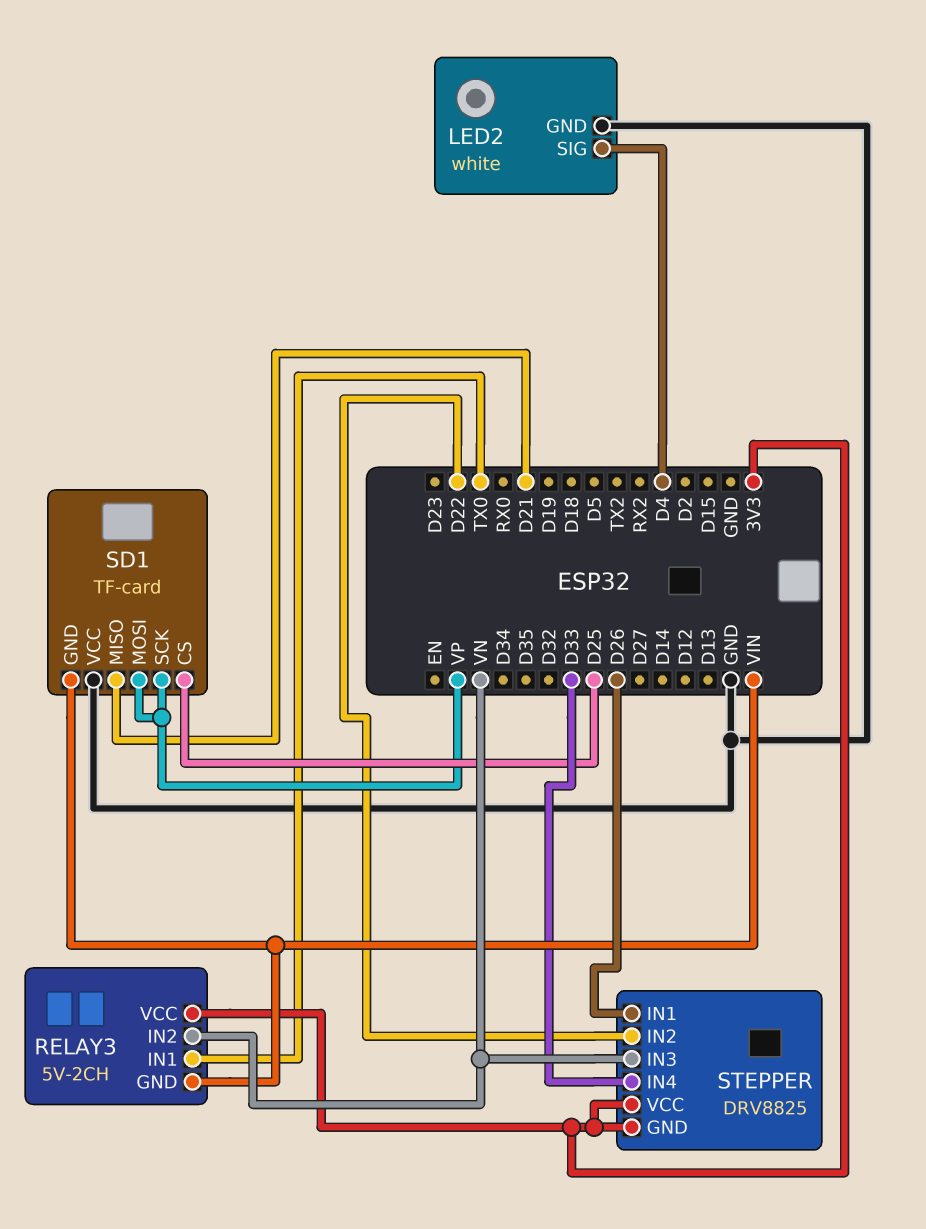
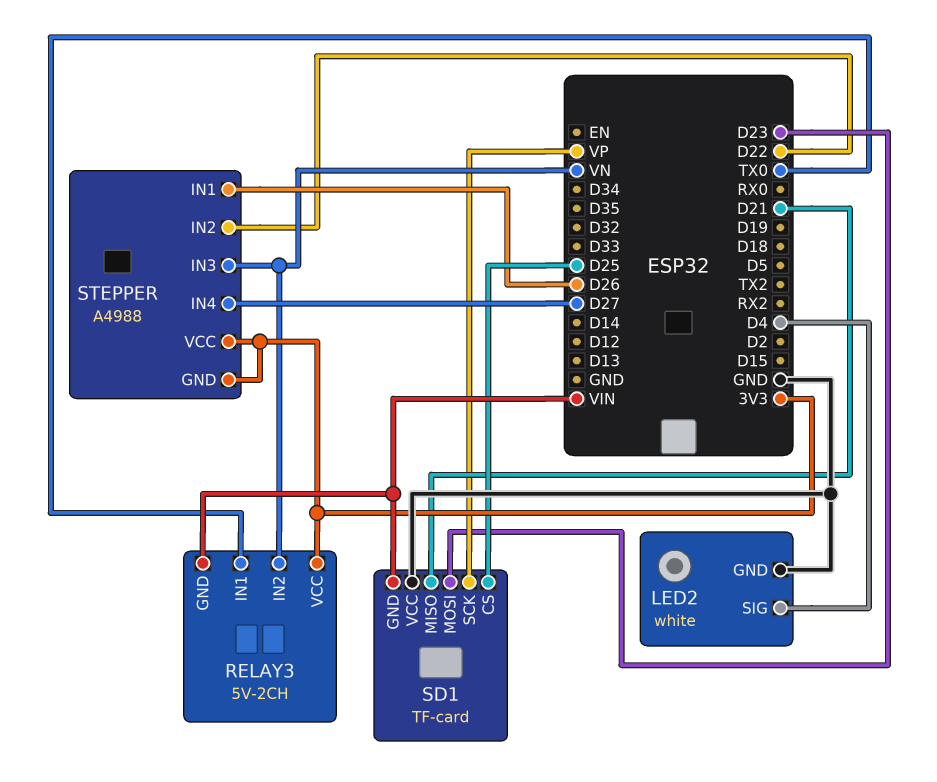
SD1 pin MOSI: VP -> D23
STEPPER: DRV8825 -> A4988
STEPPER pin IN4: D33 -> D27

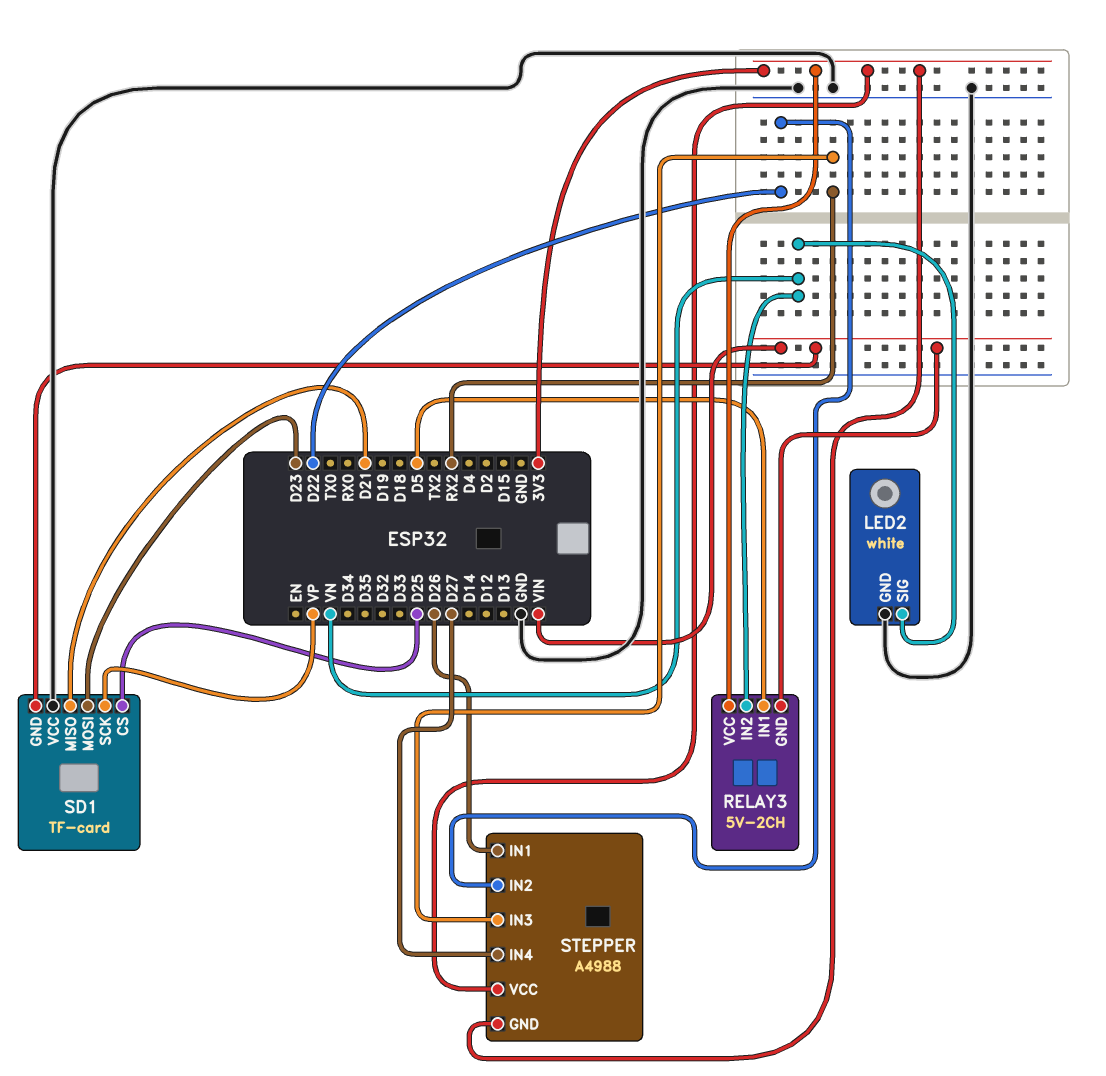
LED2 pin SIG: D4 -> VN
RELAY3 pin IN1: TX0 -> D5
STEPPER pin IN3: VN -> RX2

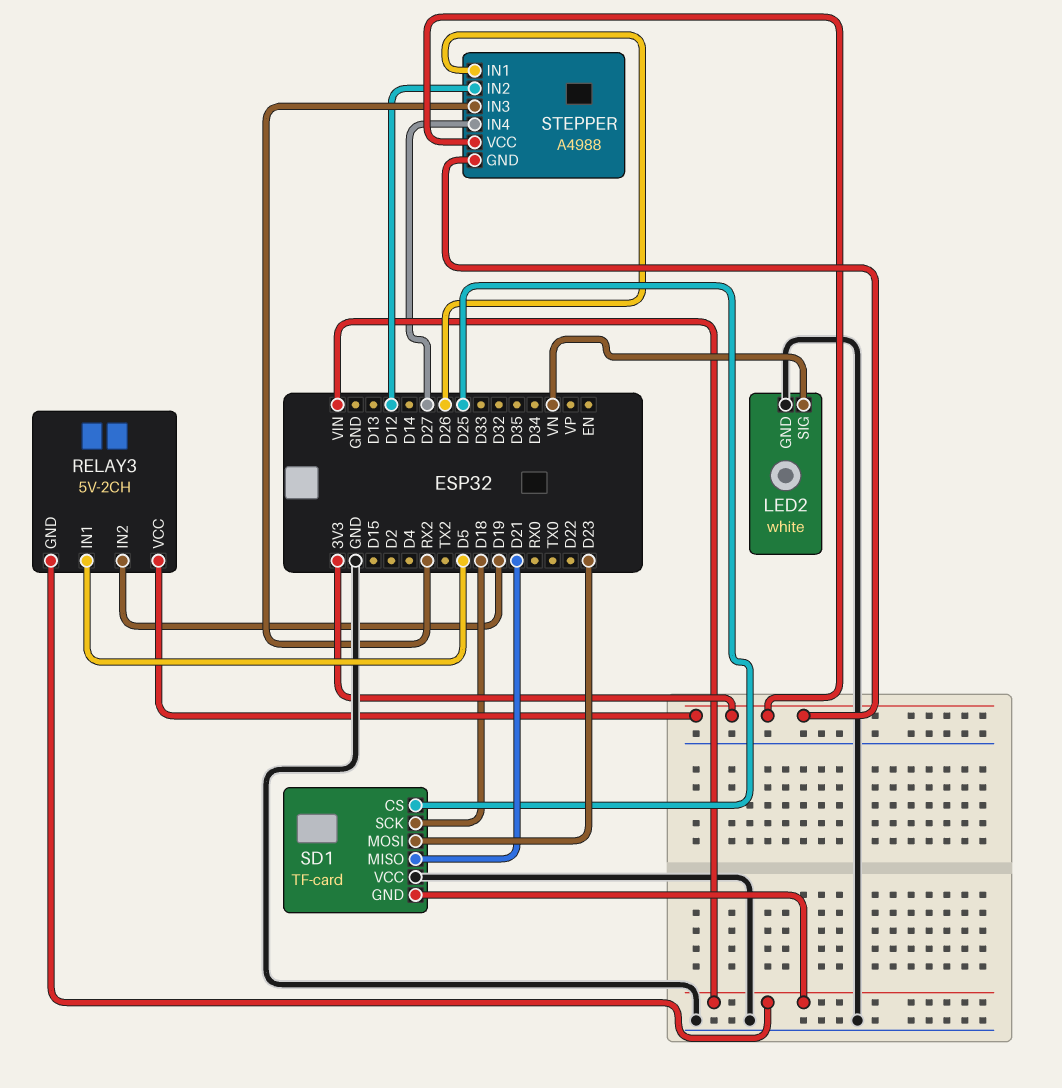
RELAY3 pin IN2: VN -> D19
SD1 pin SCK: VP -> D18
STEPPER pin IN2: D22 -> D12

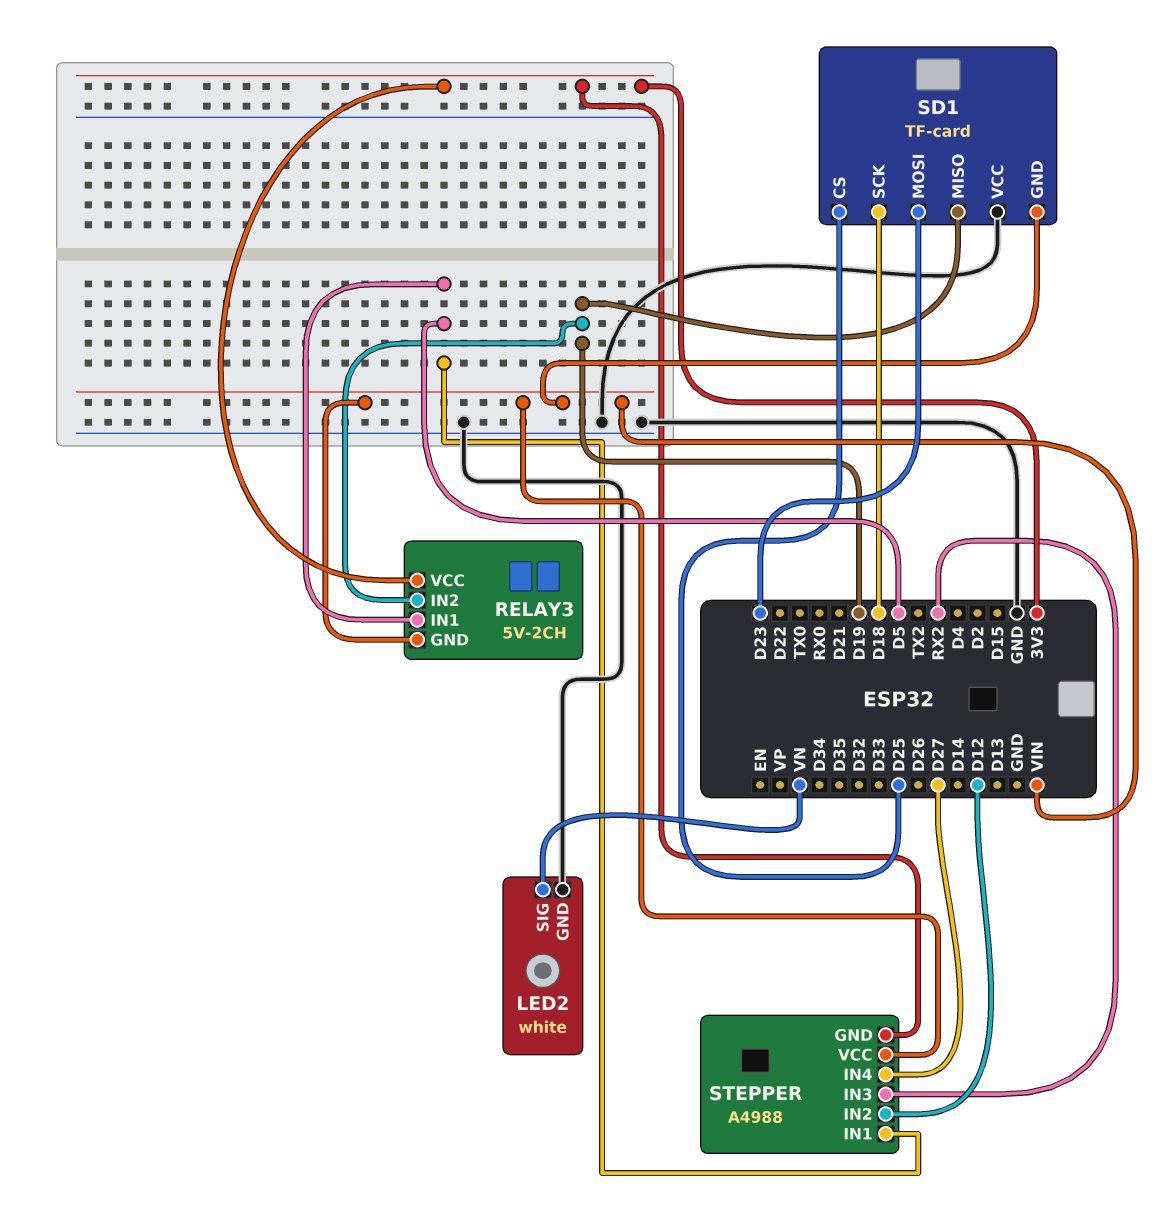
SD1 pin MISO: D21 -> D19
STEPPER pin IN1: D26 -> D5
STEPPER pin VCC: 3V3 -> VIN

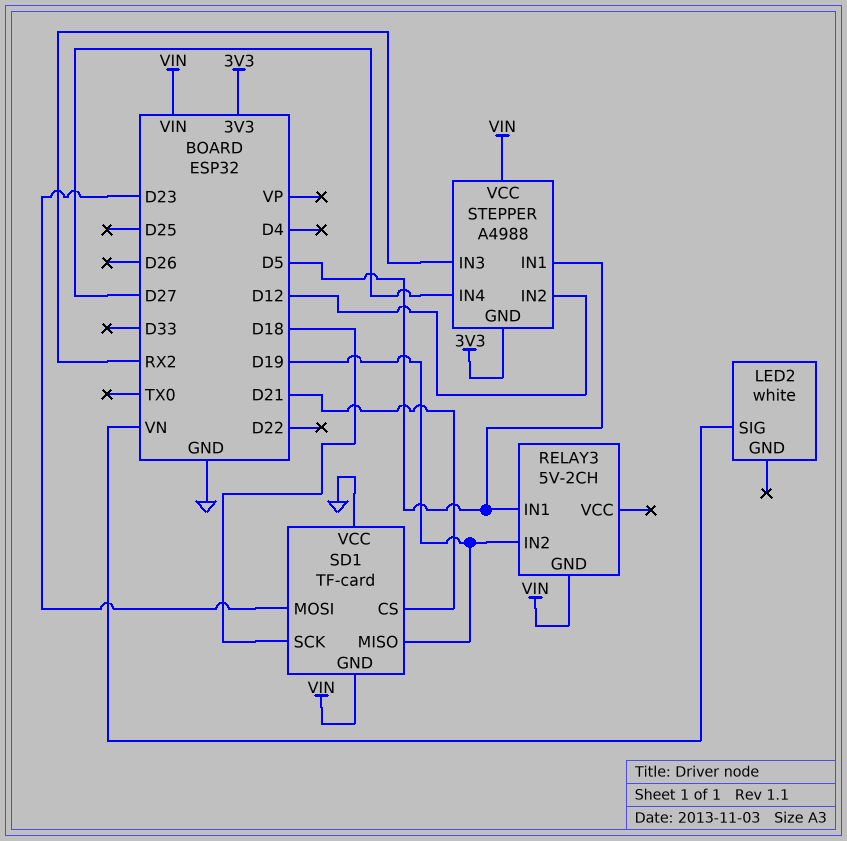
LED2 pin GND: GND -> none
RELAY3 pin VCC: 3V3 -> none
SD1 pin CS: D25 -> D21

